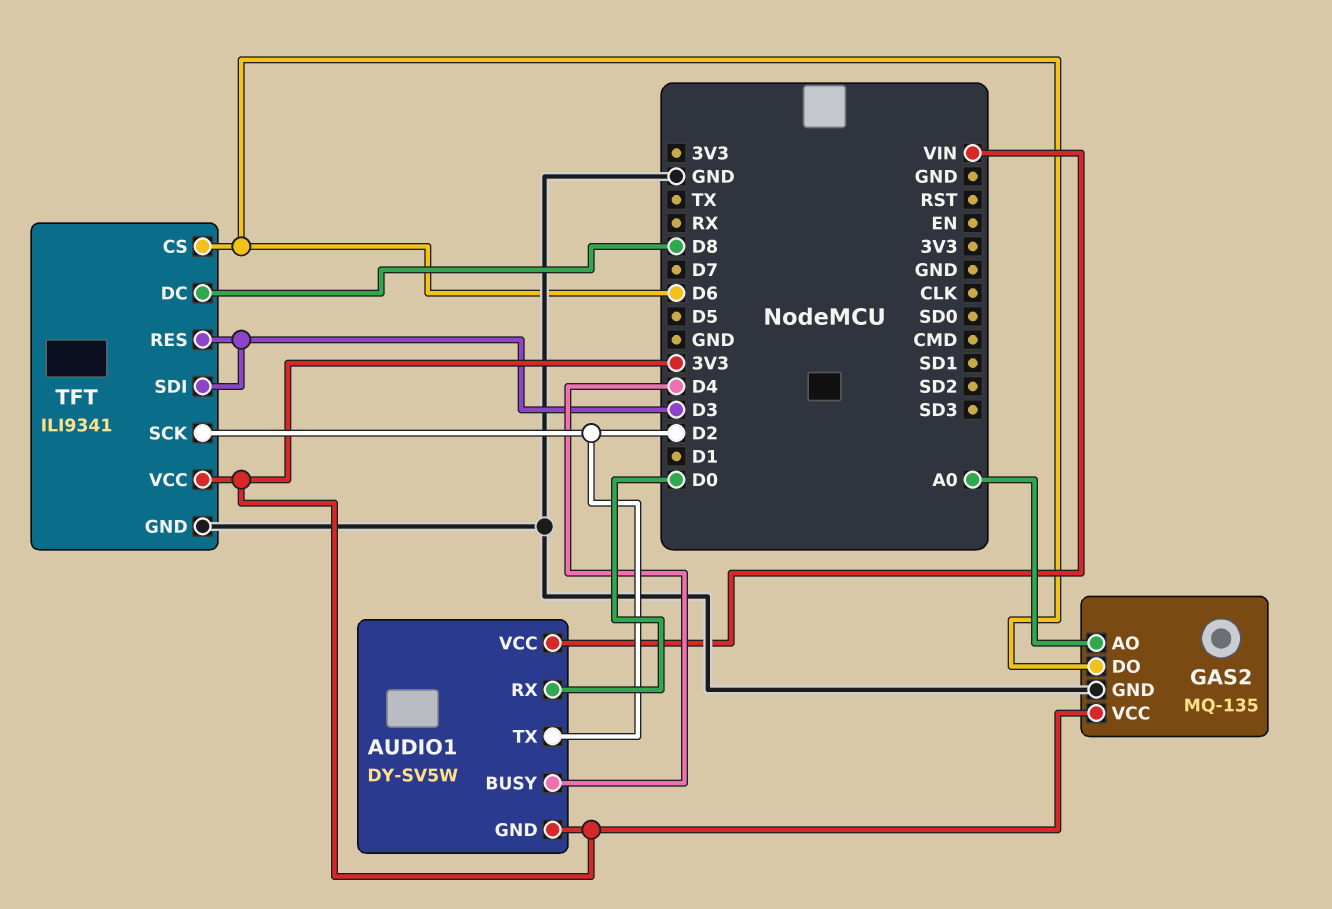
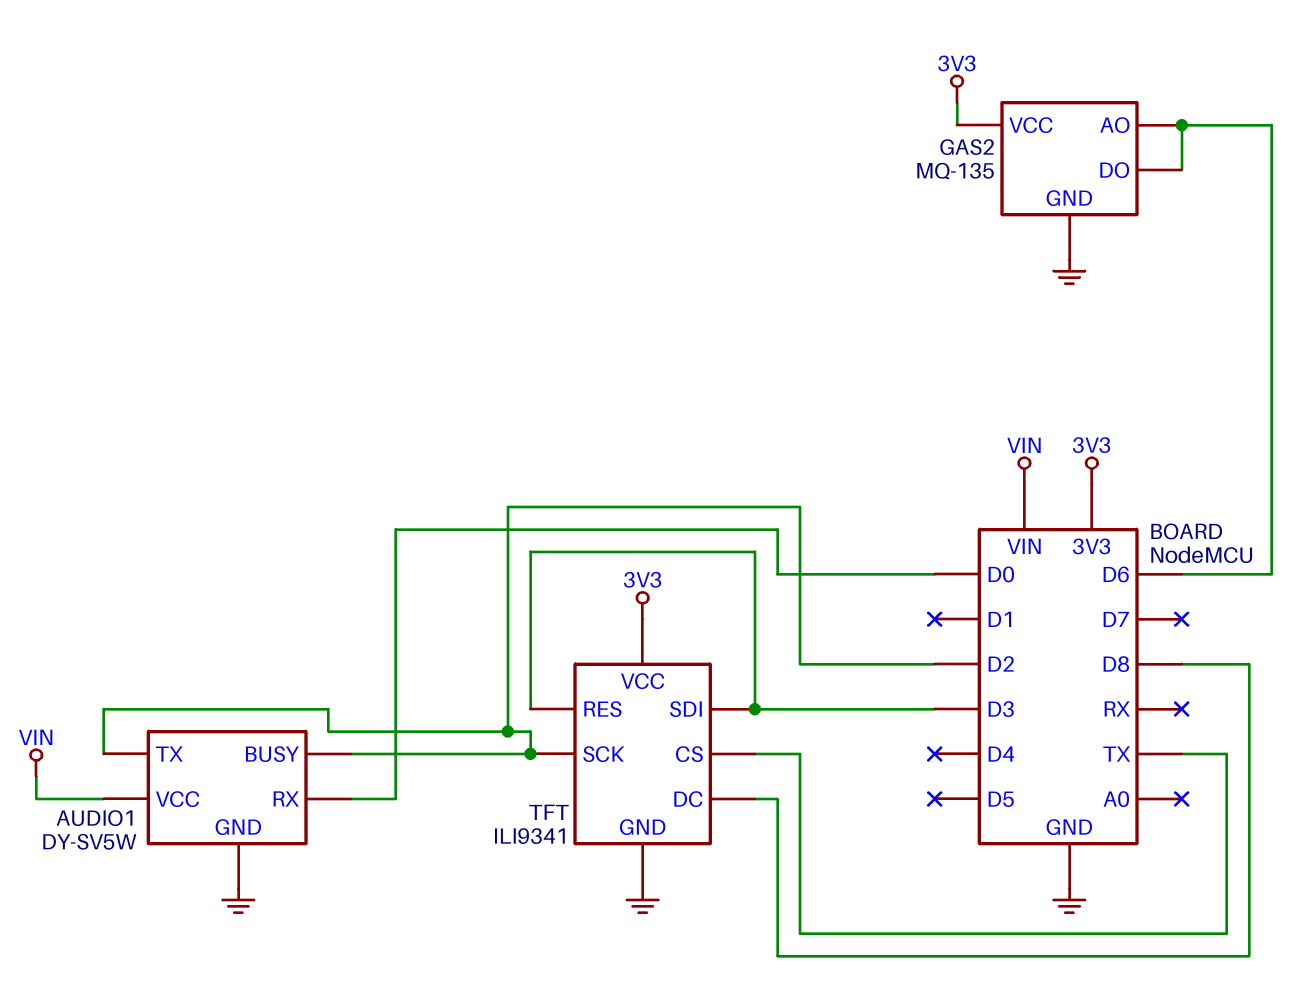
AUDIO1 pin BUSY: D4 -> D2
AUDIO1 pin GND: 3V3 -> GND
GAS2 pin AO: A0 -> D6
TFT pin CS: D6 -> TX

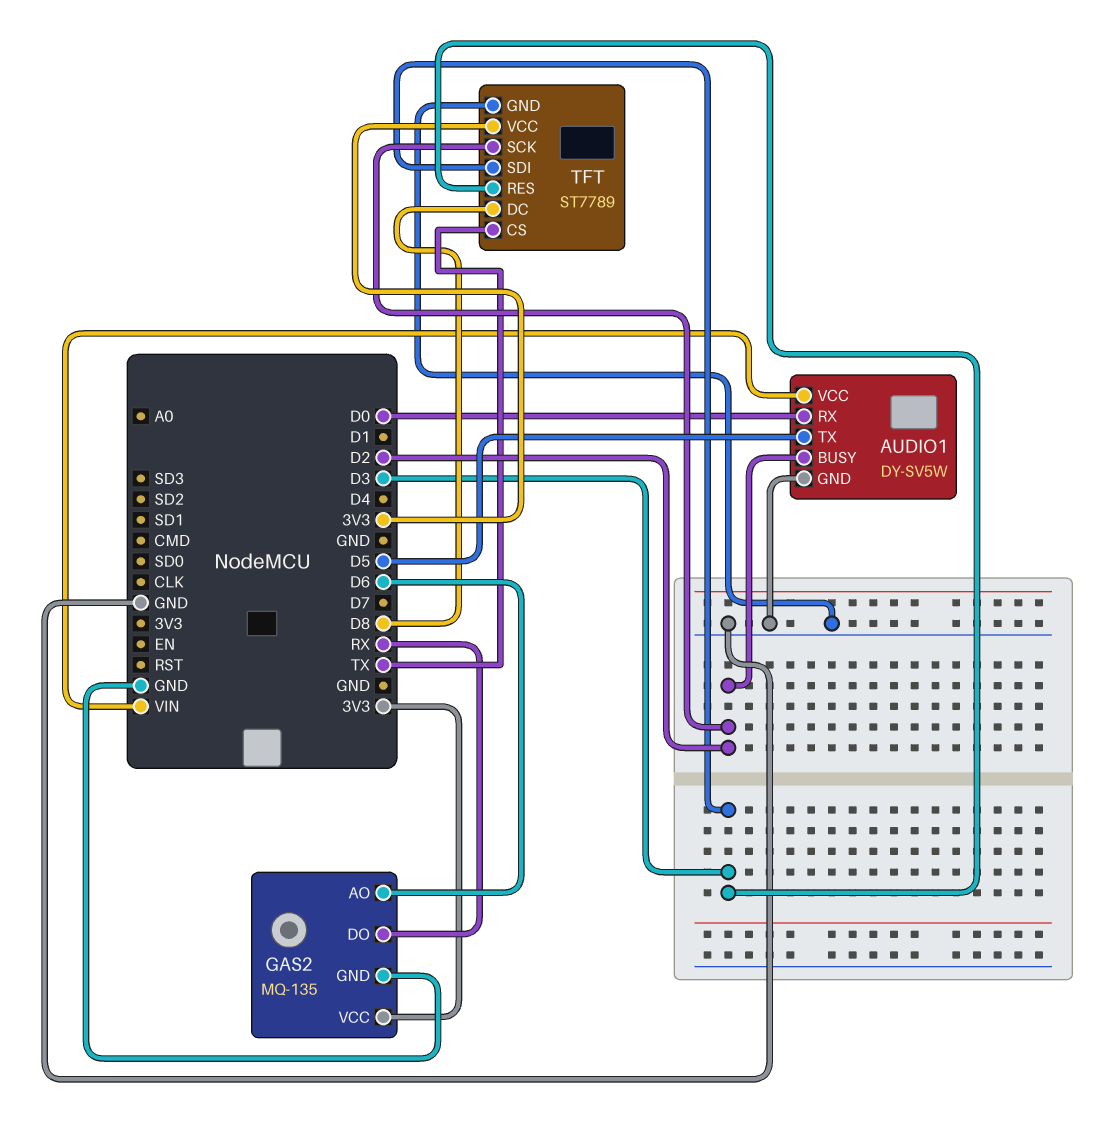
AUDIO1 pin TX: D2 -> D5
GAS2 pin DO: D6 -> RX
TFT: ILI9341 -> ST7789

